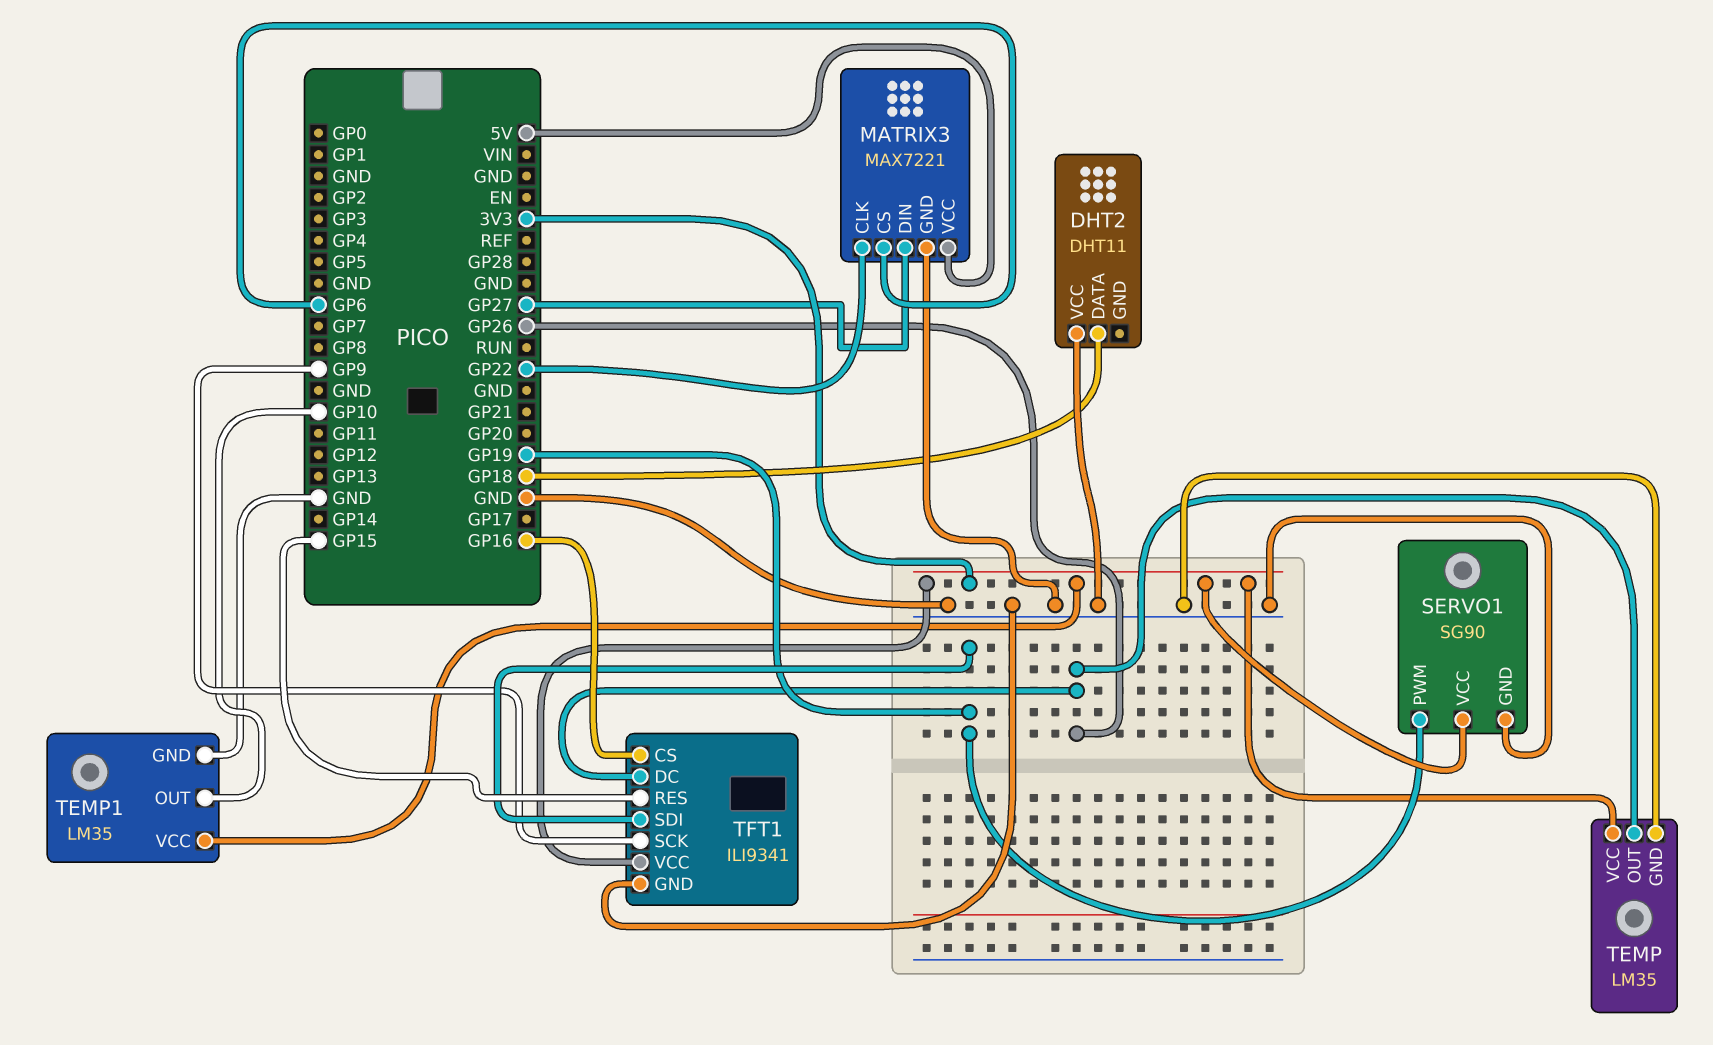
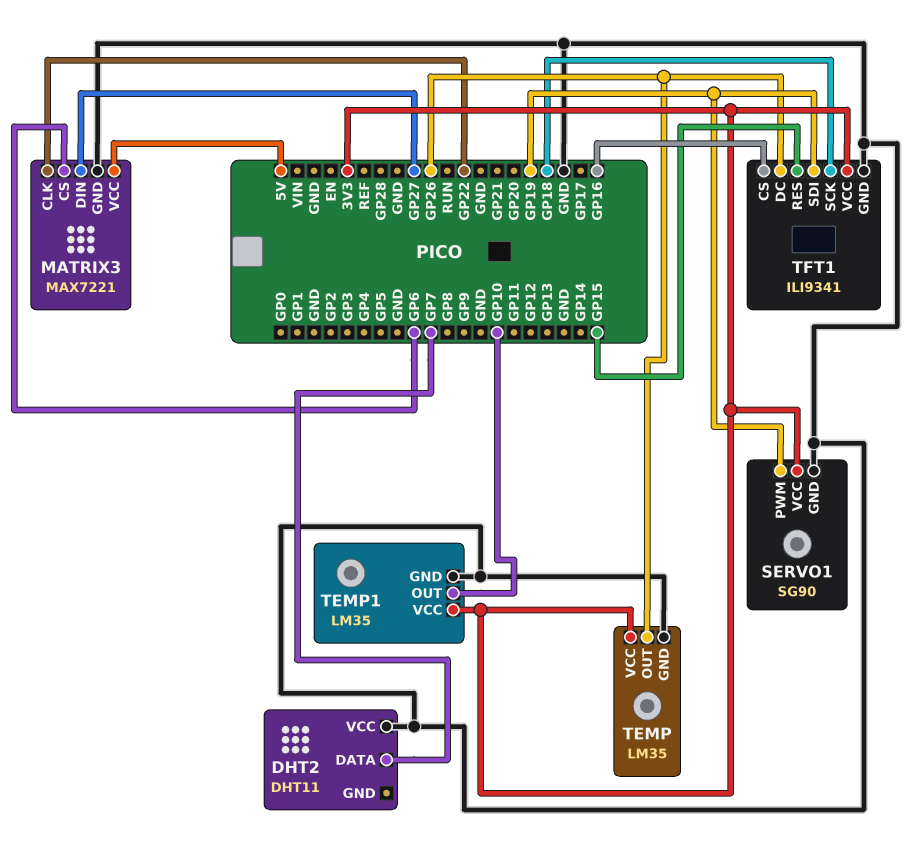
DHT2 pin DATA: GP18 -> GP7
TFT1 pin SCK: GP9 -> GP18

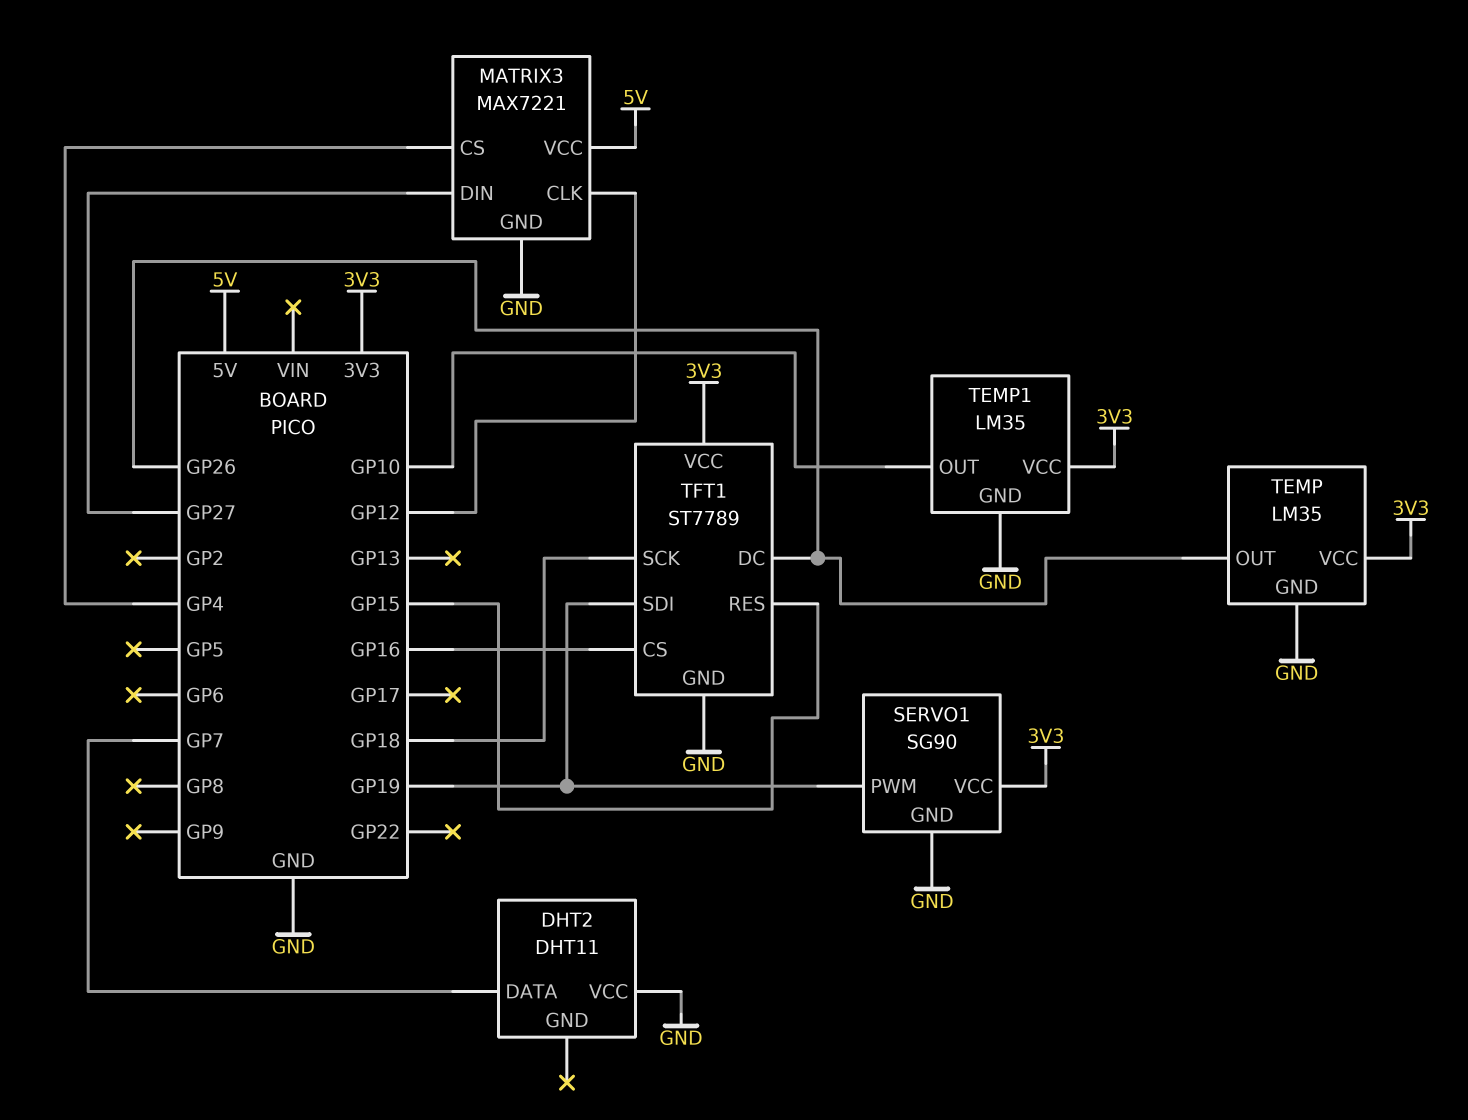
MATRIX3 pin CLK: GP22 -> GP12
MATRIX3 pin CS: GP6 -> GP4
TFT1: ILI9341 -> ST7789

